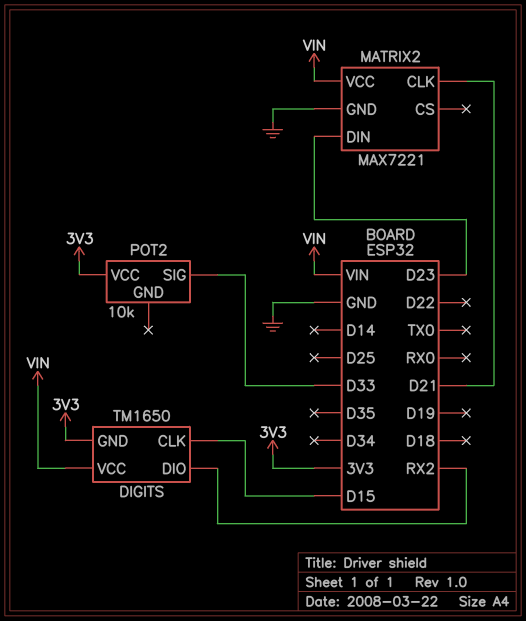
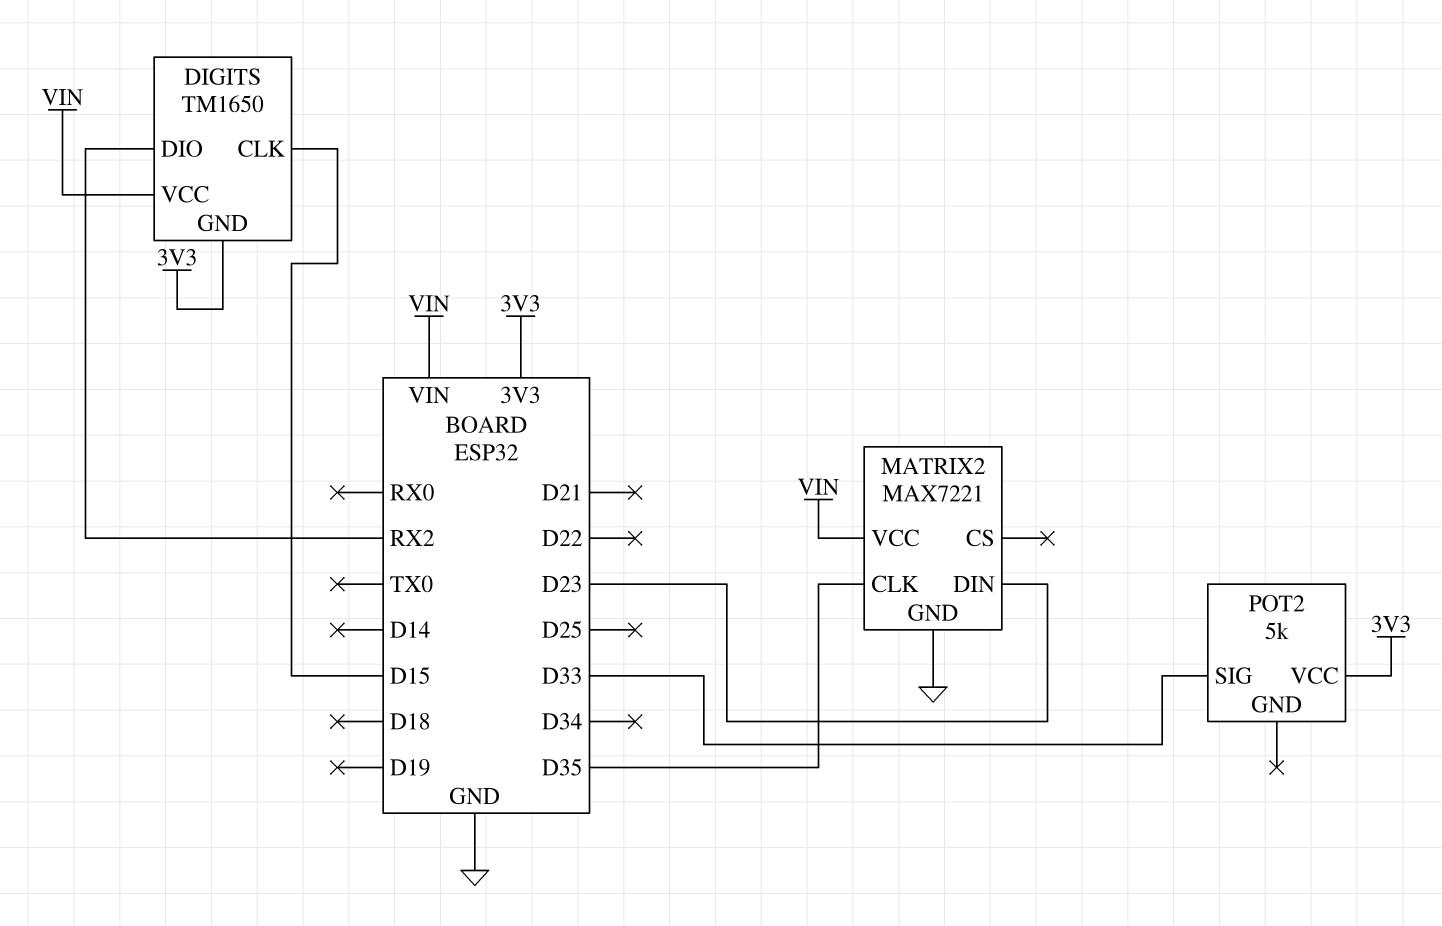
MATRIX2 pin CLK: D21 -> D35
POT2: 10k -> 5k

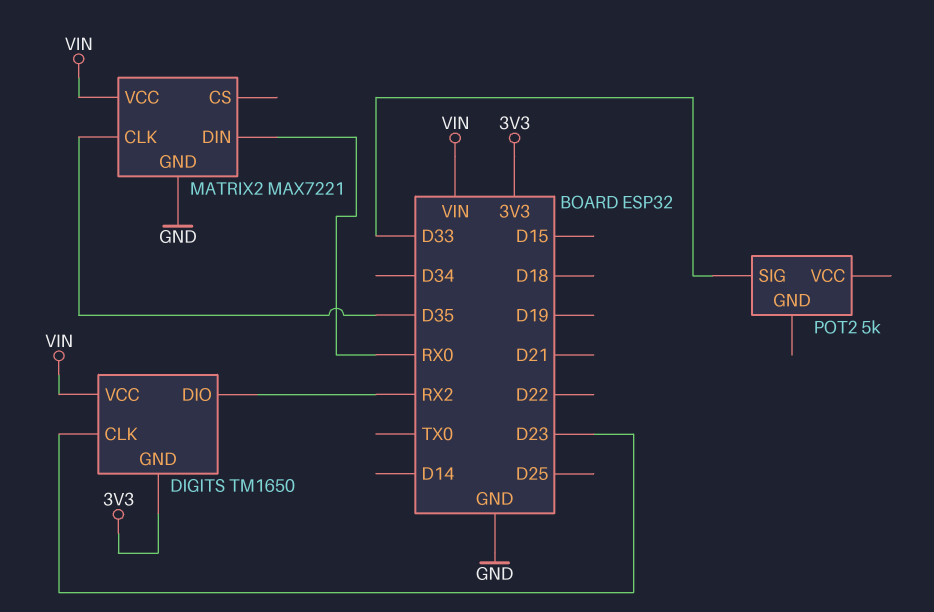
DIGITS pin CLK: D15 -> D23
MATRIX2 pin DIN: D23 -> RX0
POT2 pin VCC: 3V3 -> none

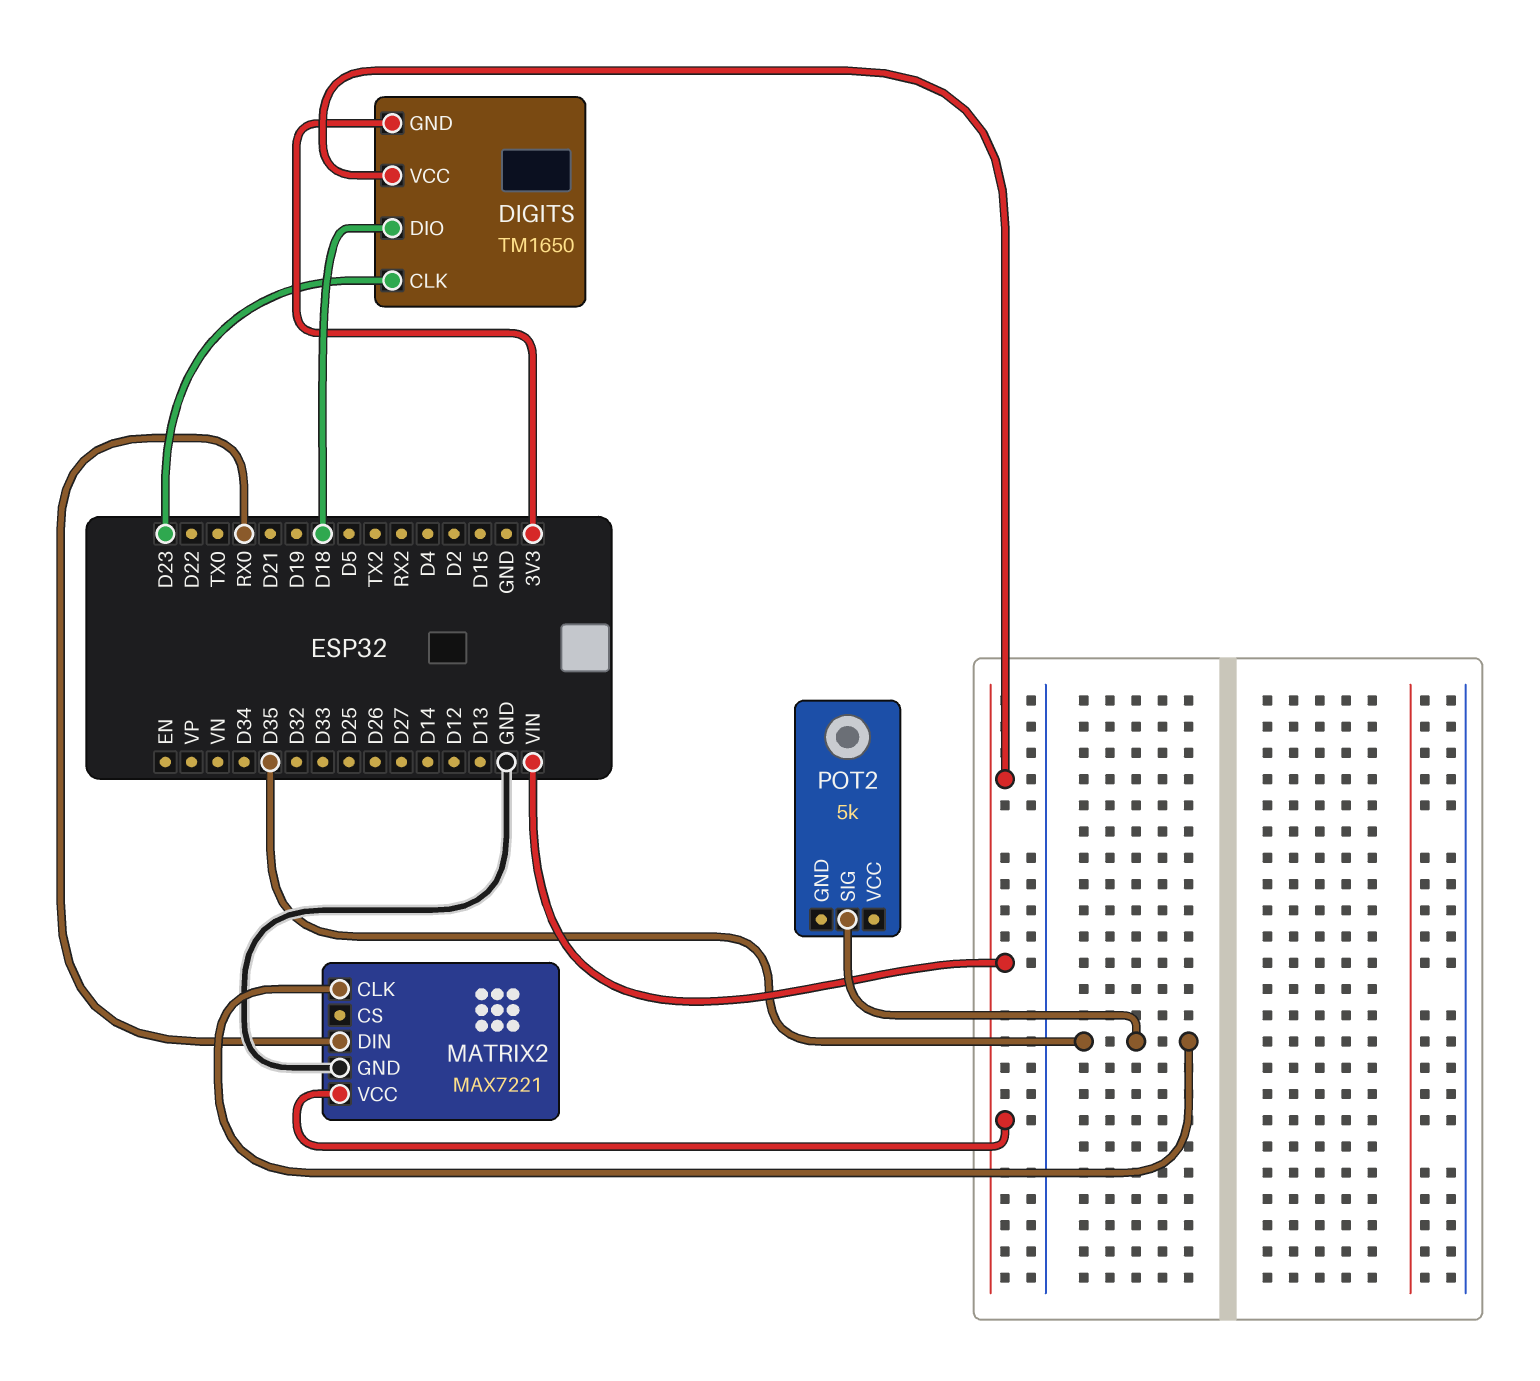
DIGITS pin DIO: RX2 -> D18
POT2 pin SIG: D33 -> D35

